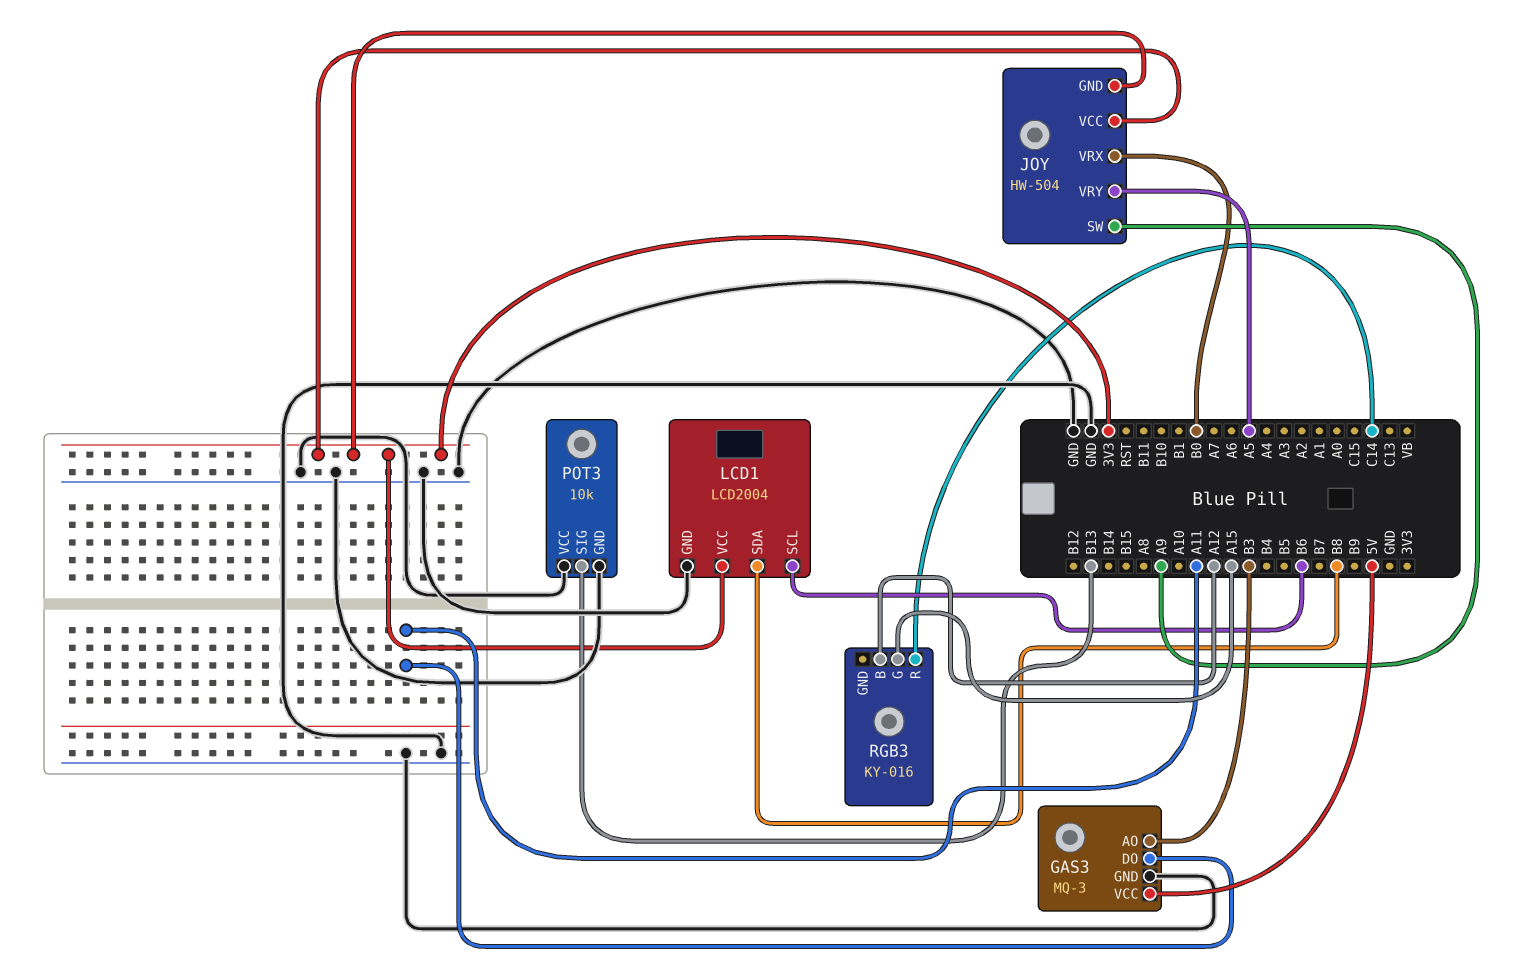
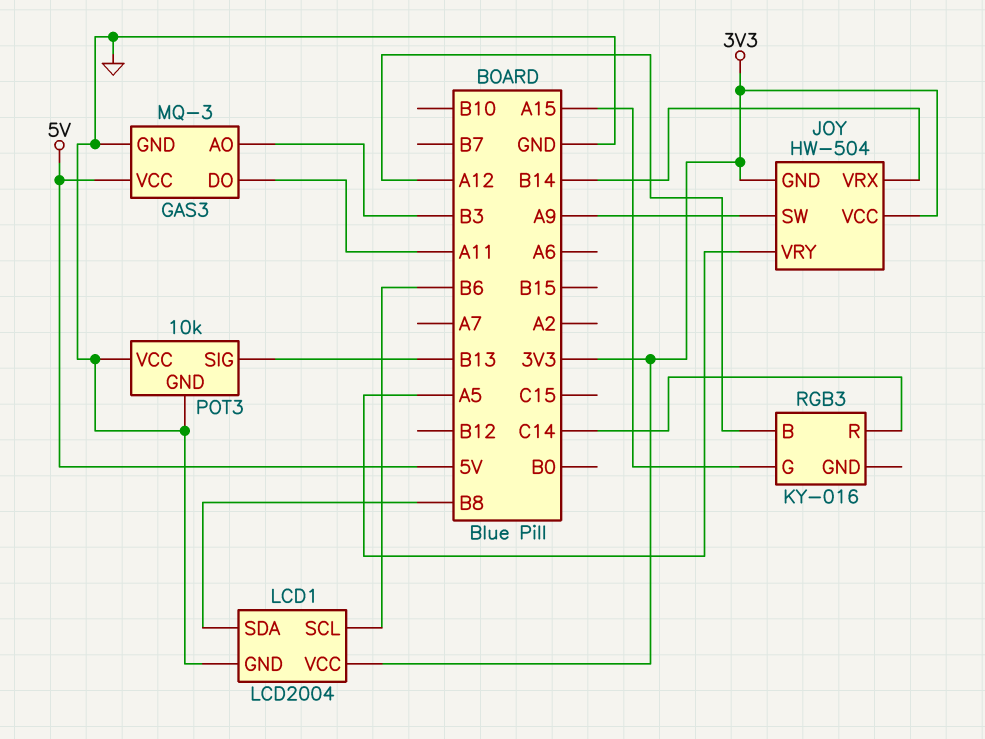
JOY pin VRX: B0 -> B14

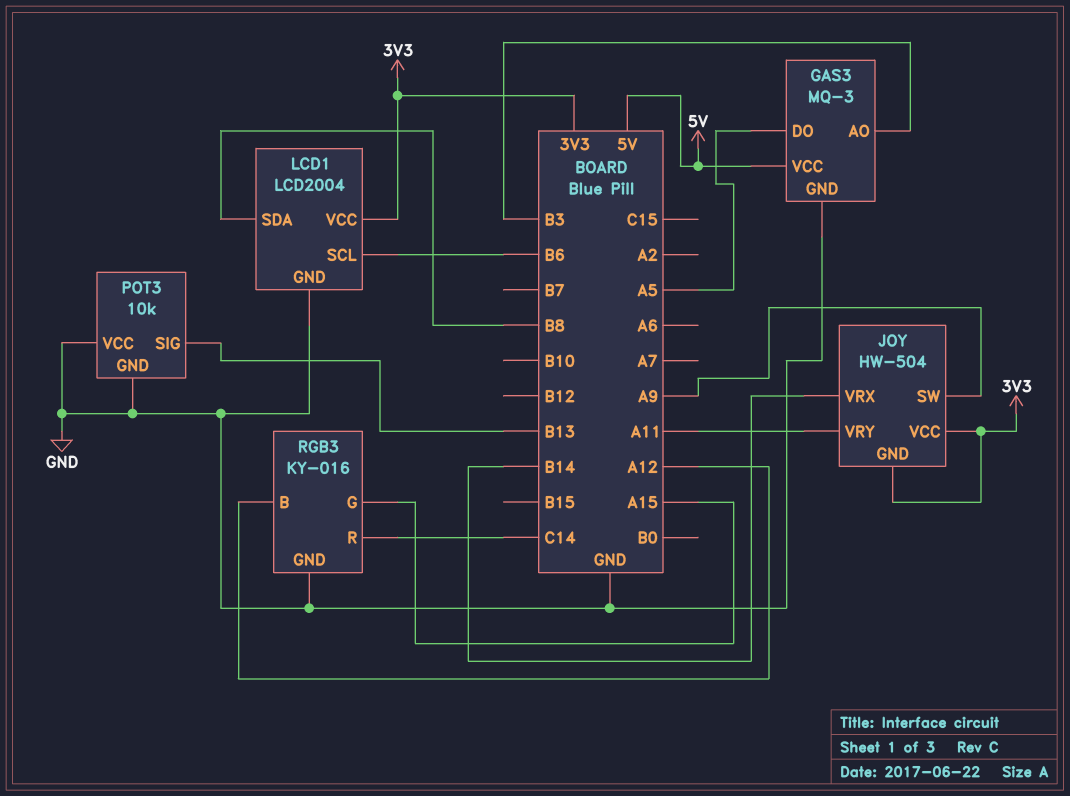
GAS3 pin DO: A11 -> A5
JOY pin VRY: A5 -> A11
RGB3 pin GND: none -> GND

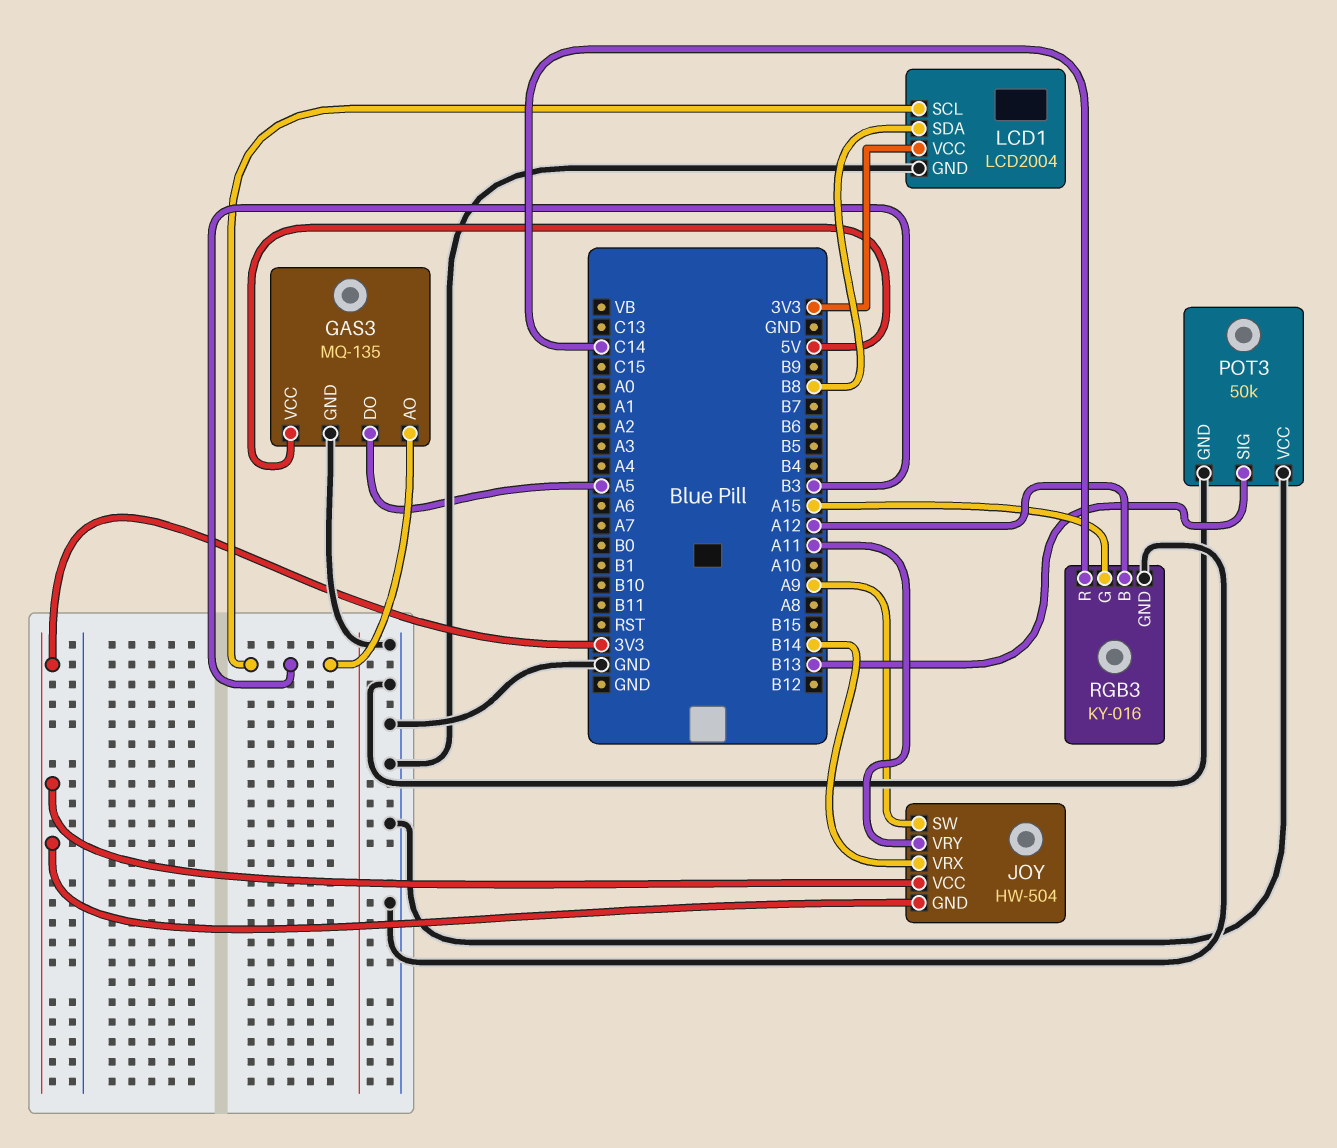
GAS3: MQ-3 -> MQ-135
LCD1 pin SCL: B6 -> B3
POT3: 10k -> 50k

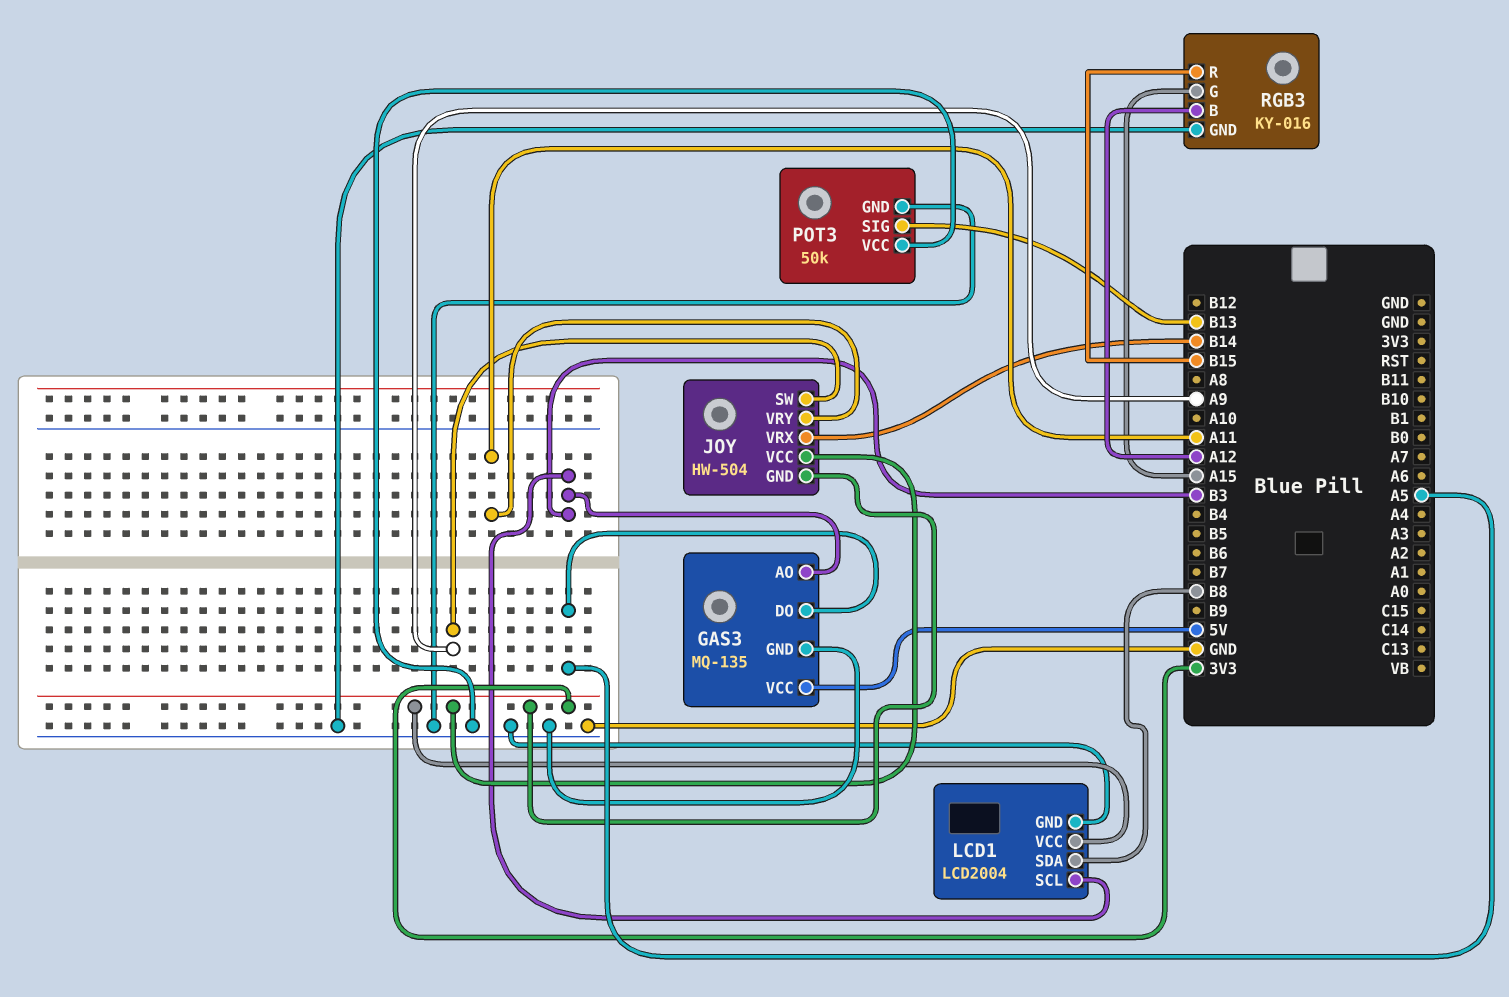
RGB3 pin R: C14 -> B15

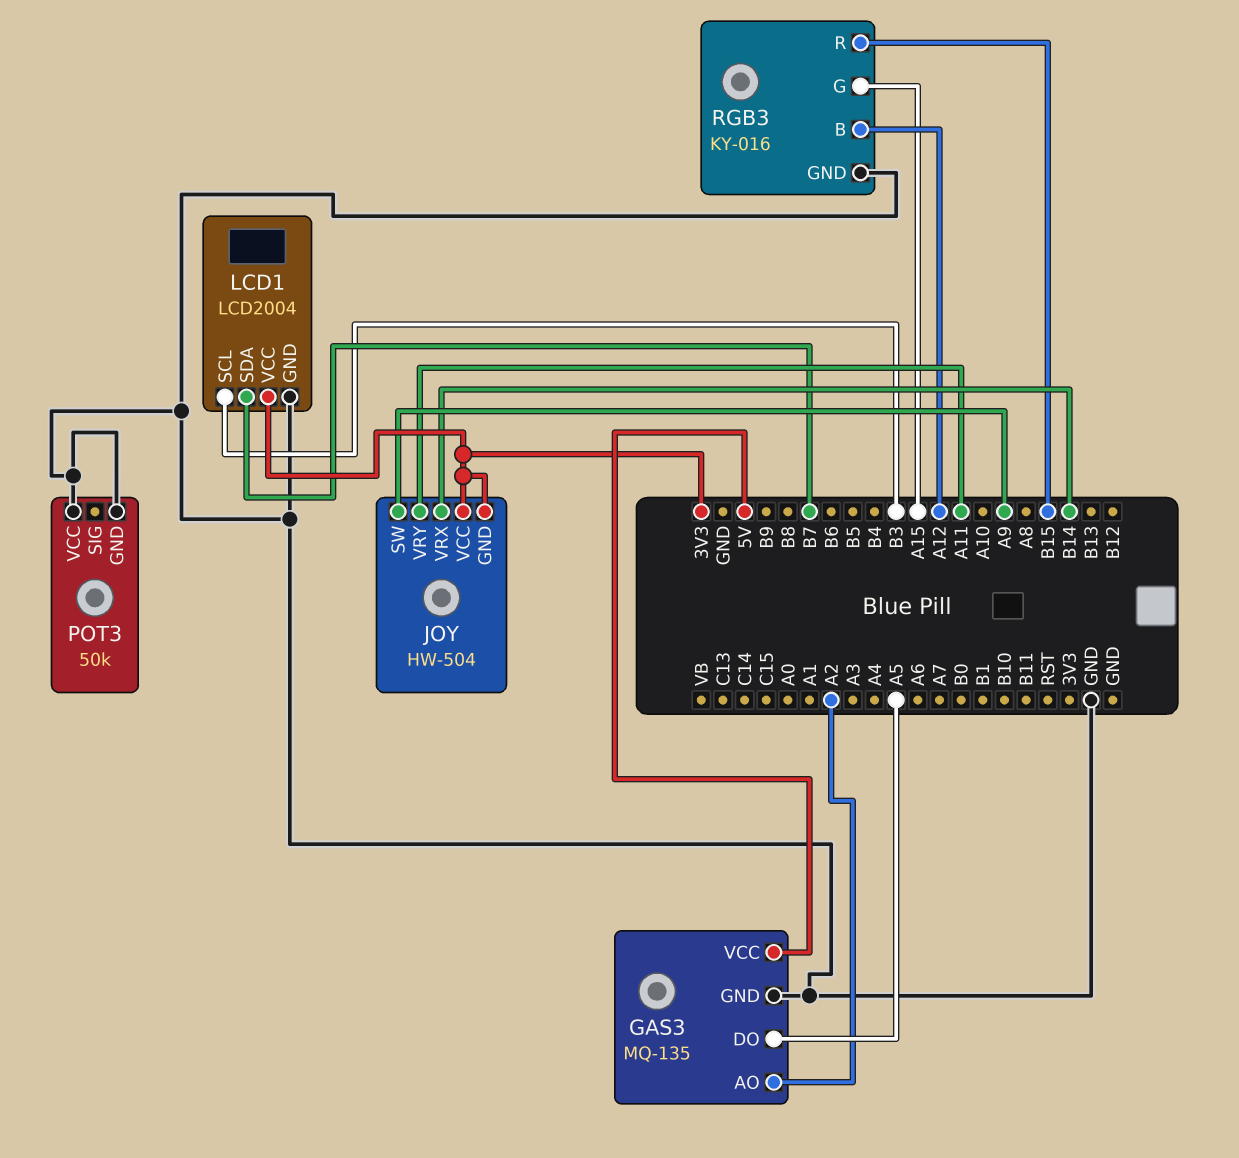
GAS3 pin AO: B3 -> A2
LCD1 pin SDA: B8 -> B7
POT3 pin SIG: B13 -> none

